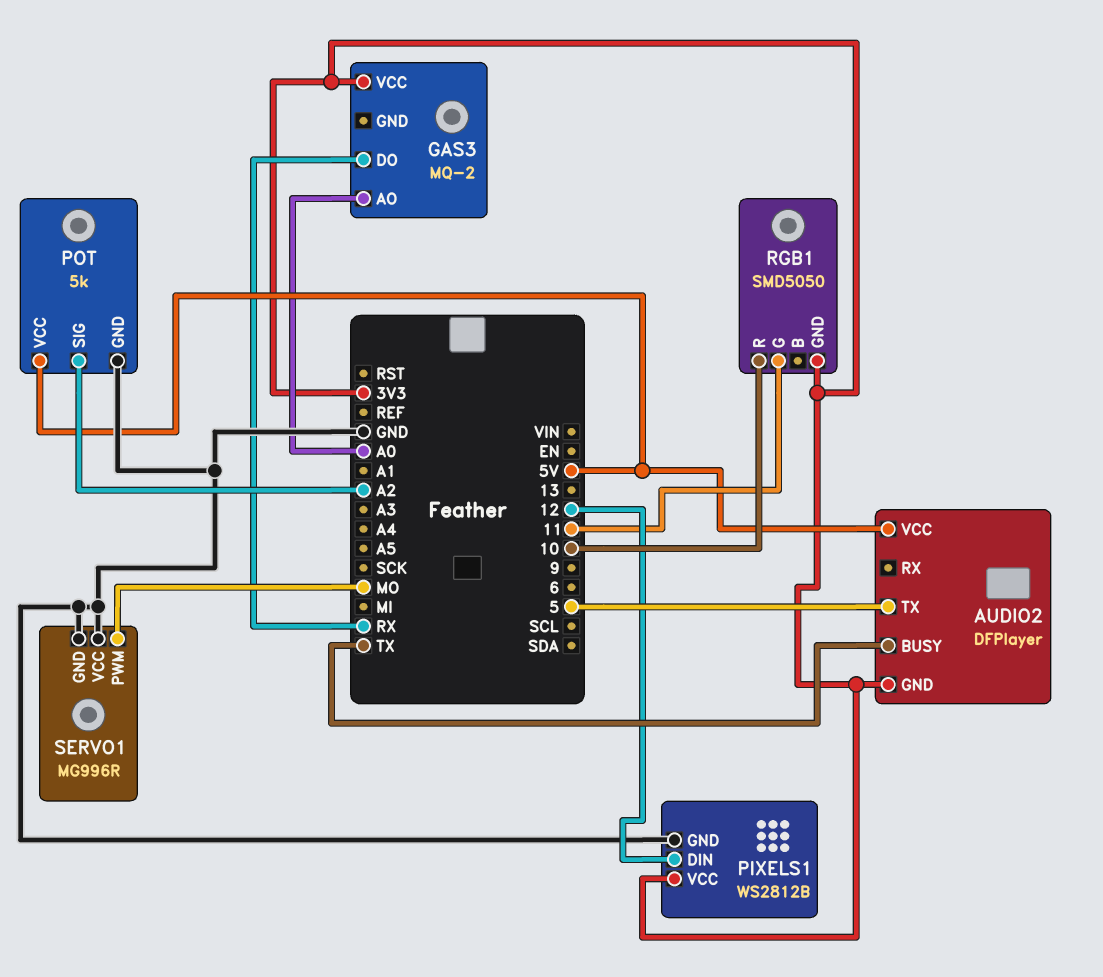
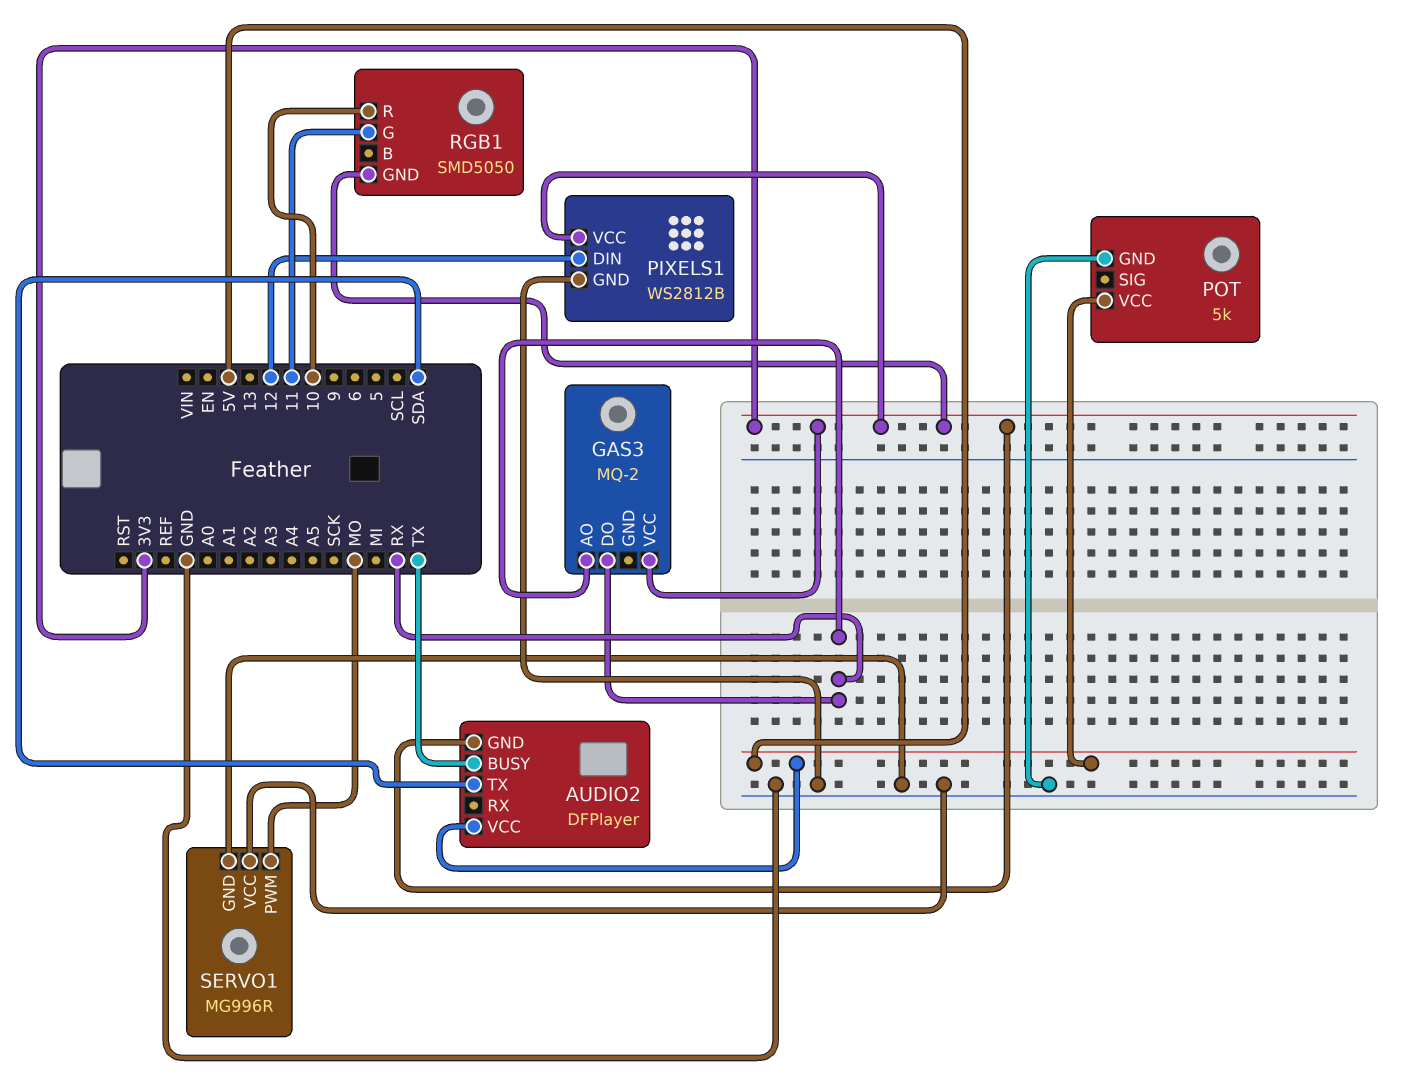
AUDIO2 pin TX: 5 -> SDA
GAS3 pin AO: A0 -> RX
POT pin SIG: A2 -> none

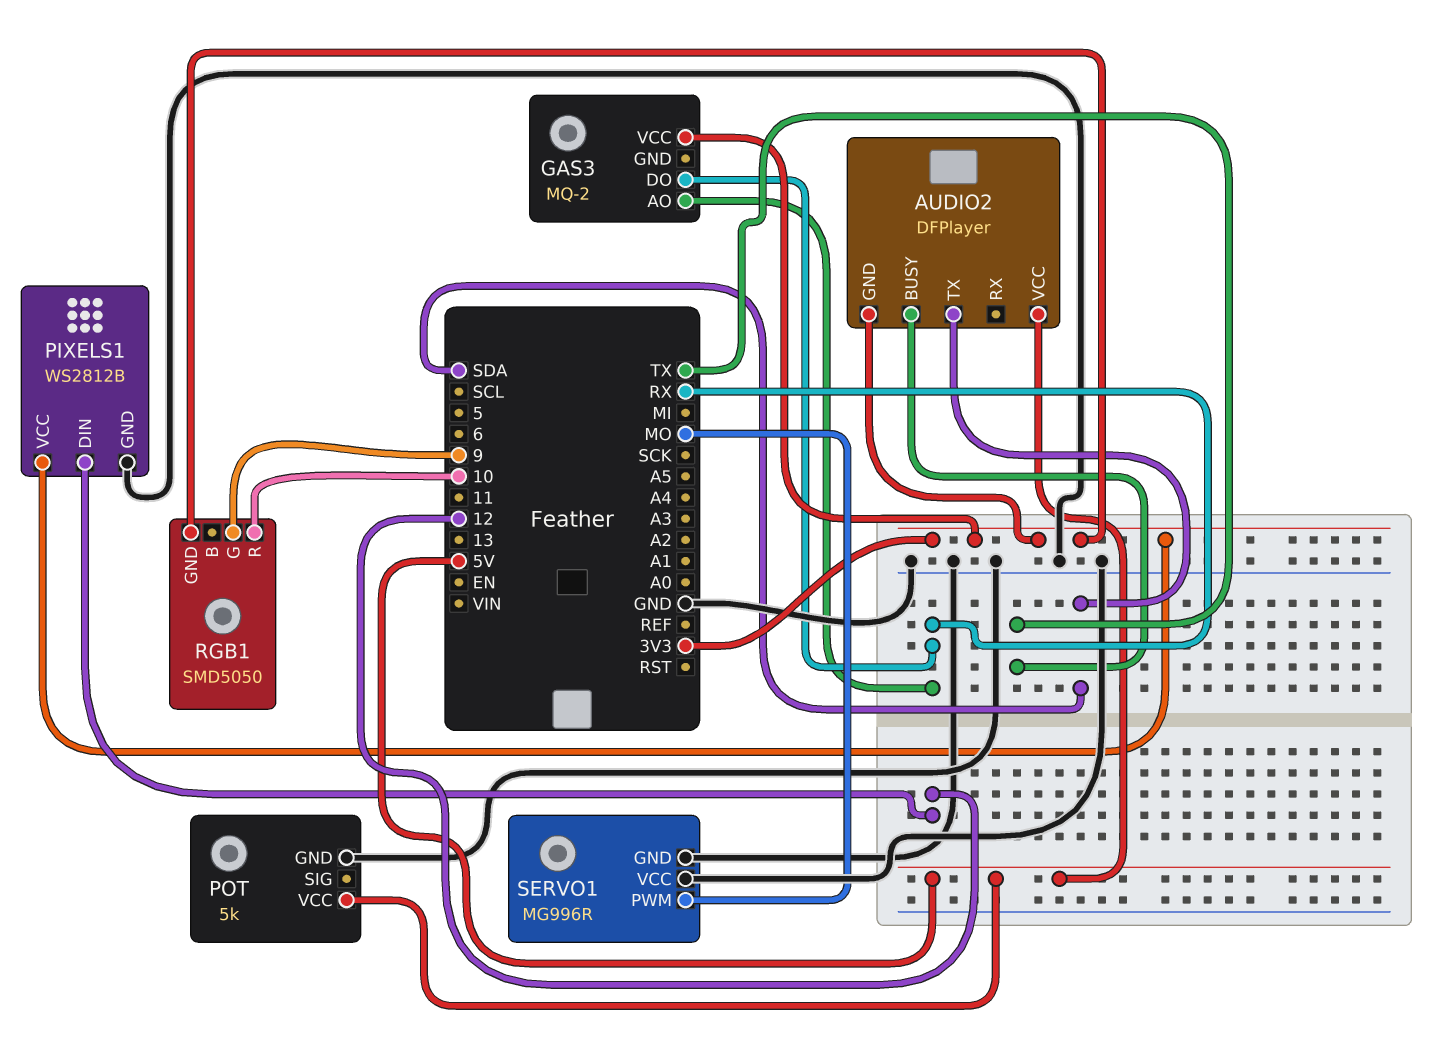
RGB1 pin G: 11 -> 9

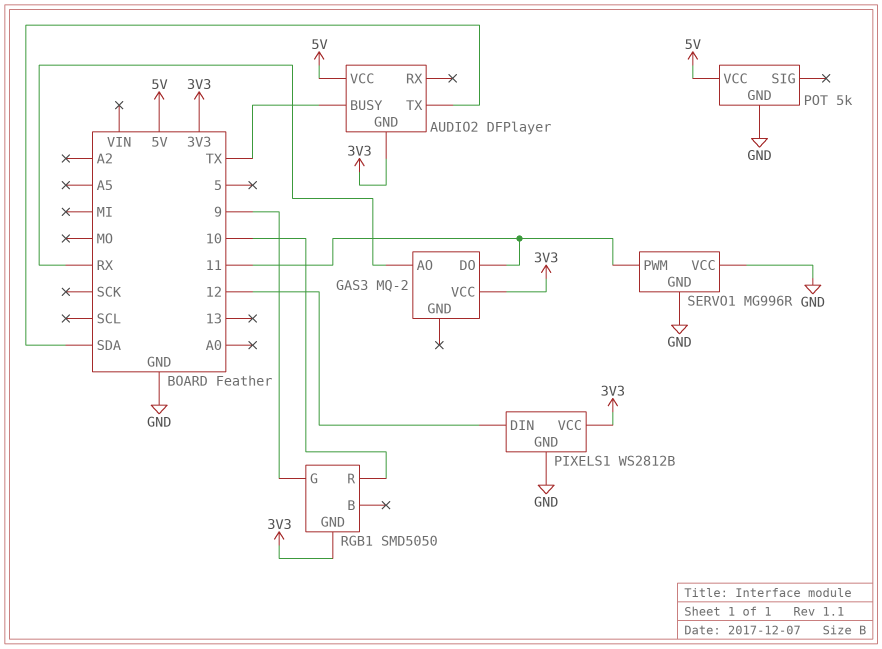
GAS3 pin DO: RX -> 11
SERVO1 pin PWM: MO -> 11

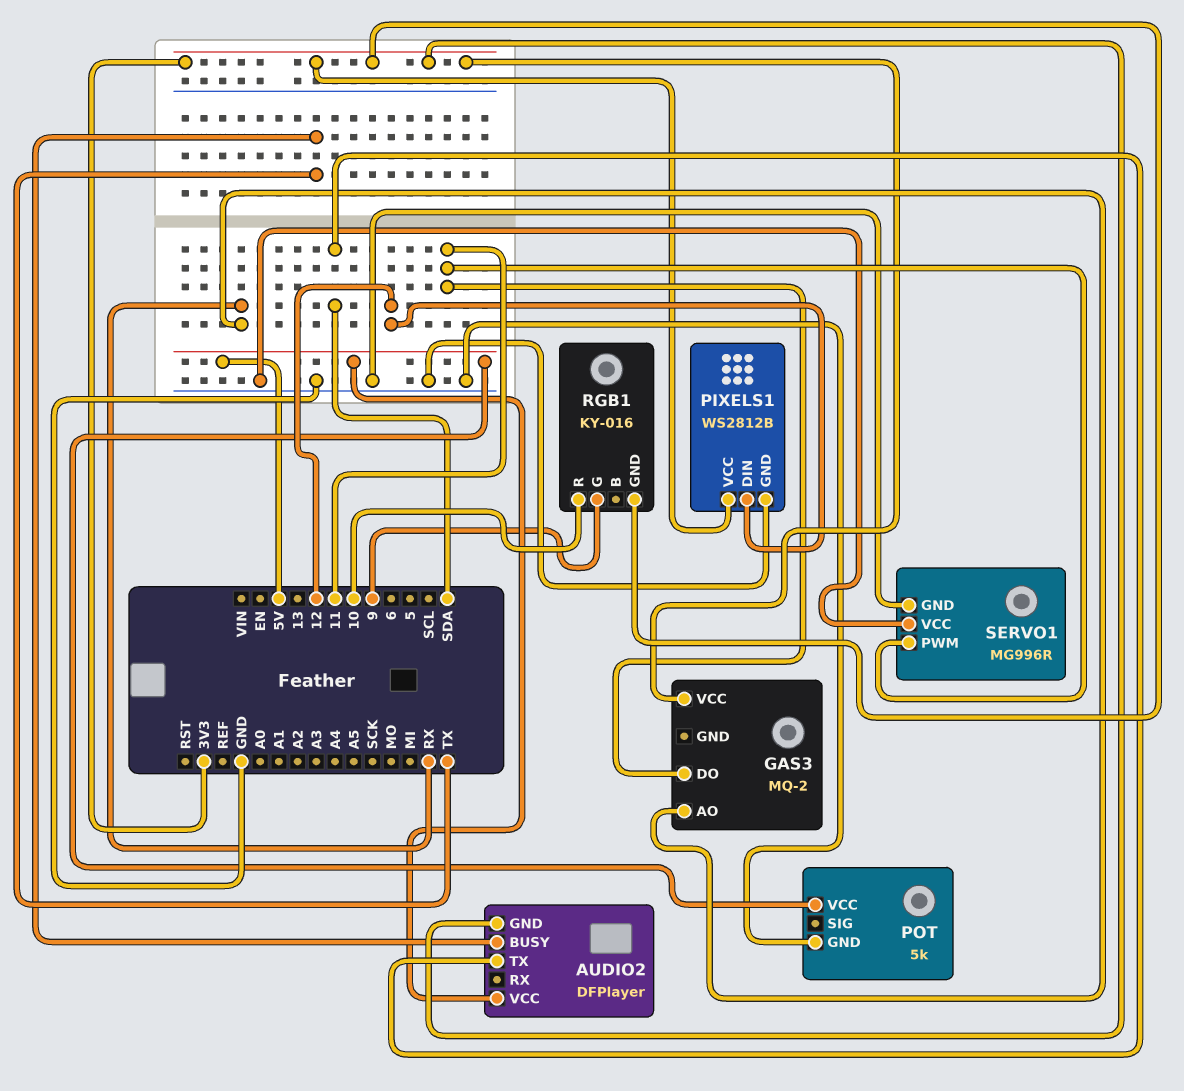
RGB1: SMD5050 -> KY-016

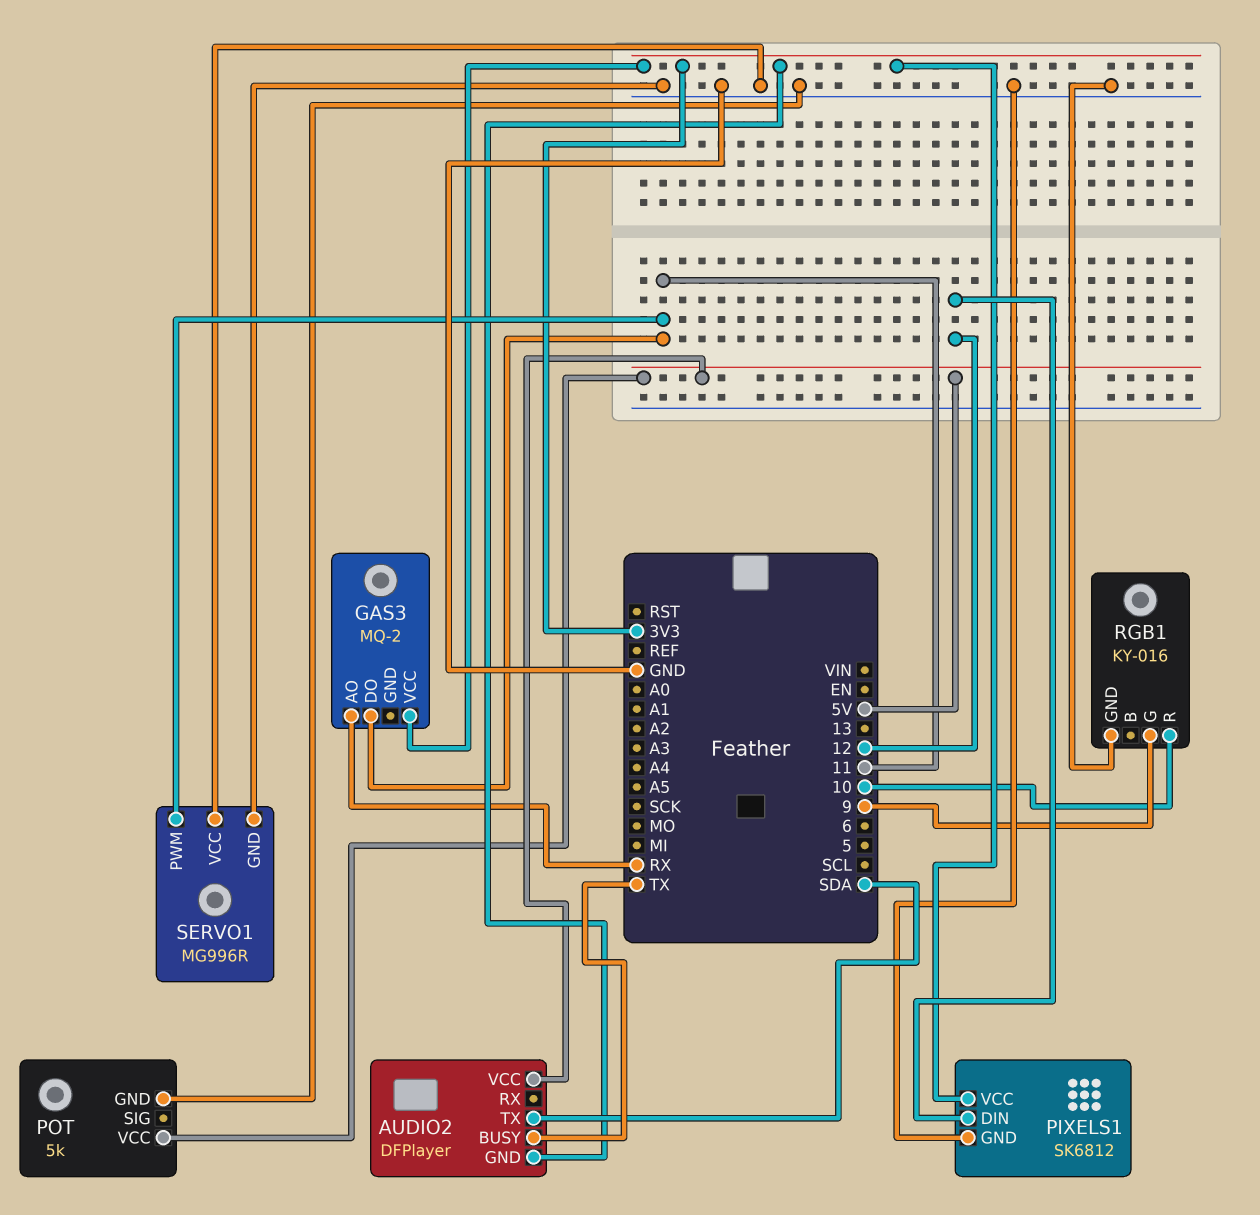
PIXELS1: WS2812B -> SK6812
RGB1 pin GND: 3V3 -> GND

